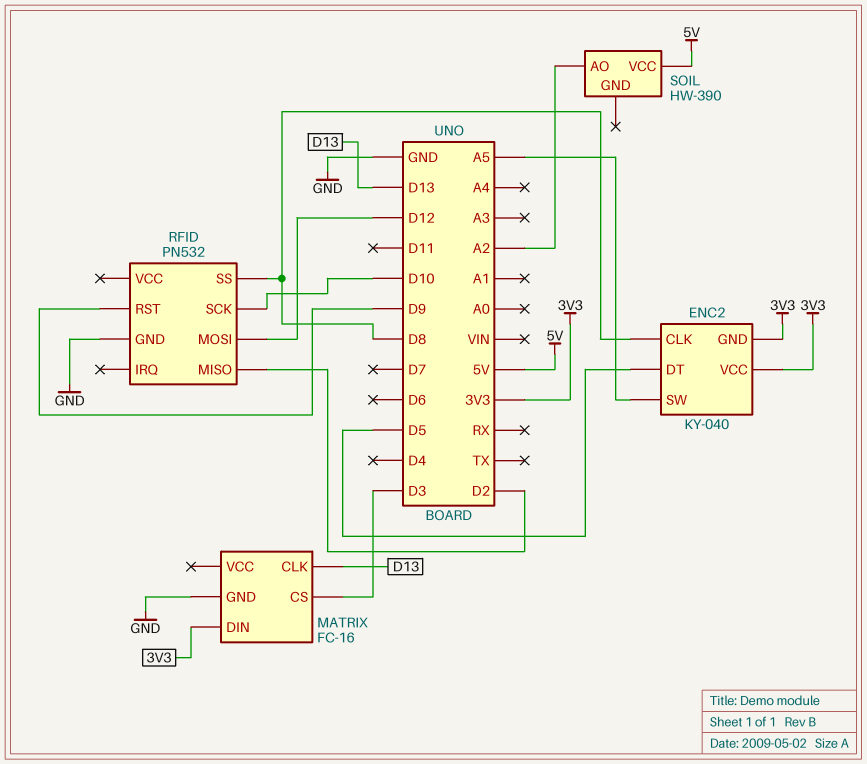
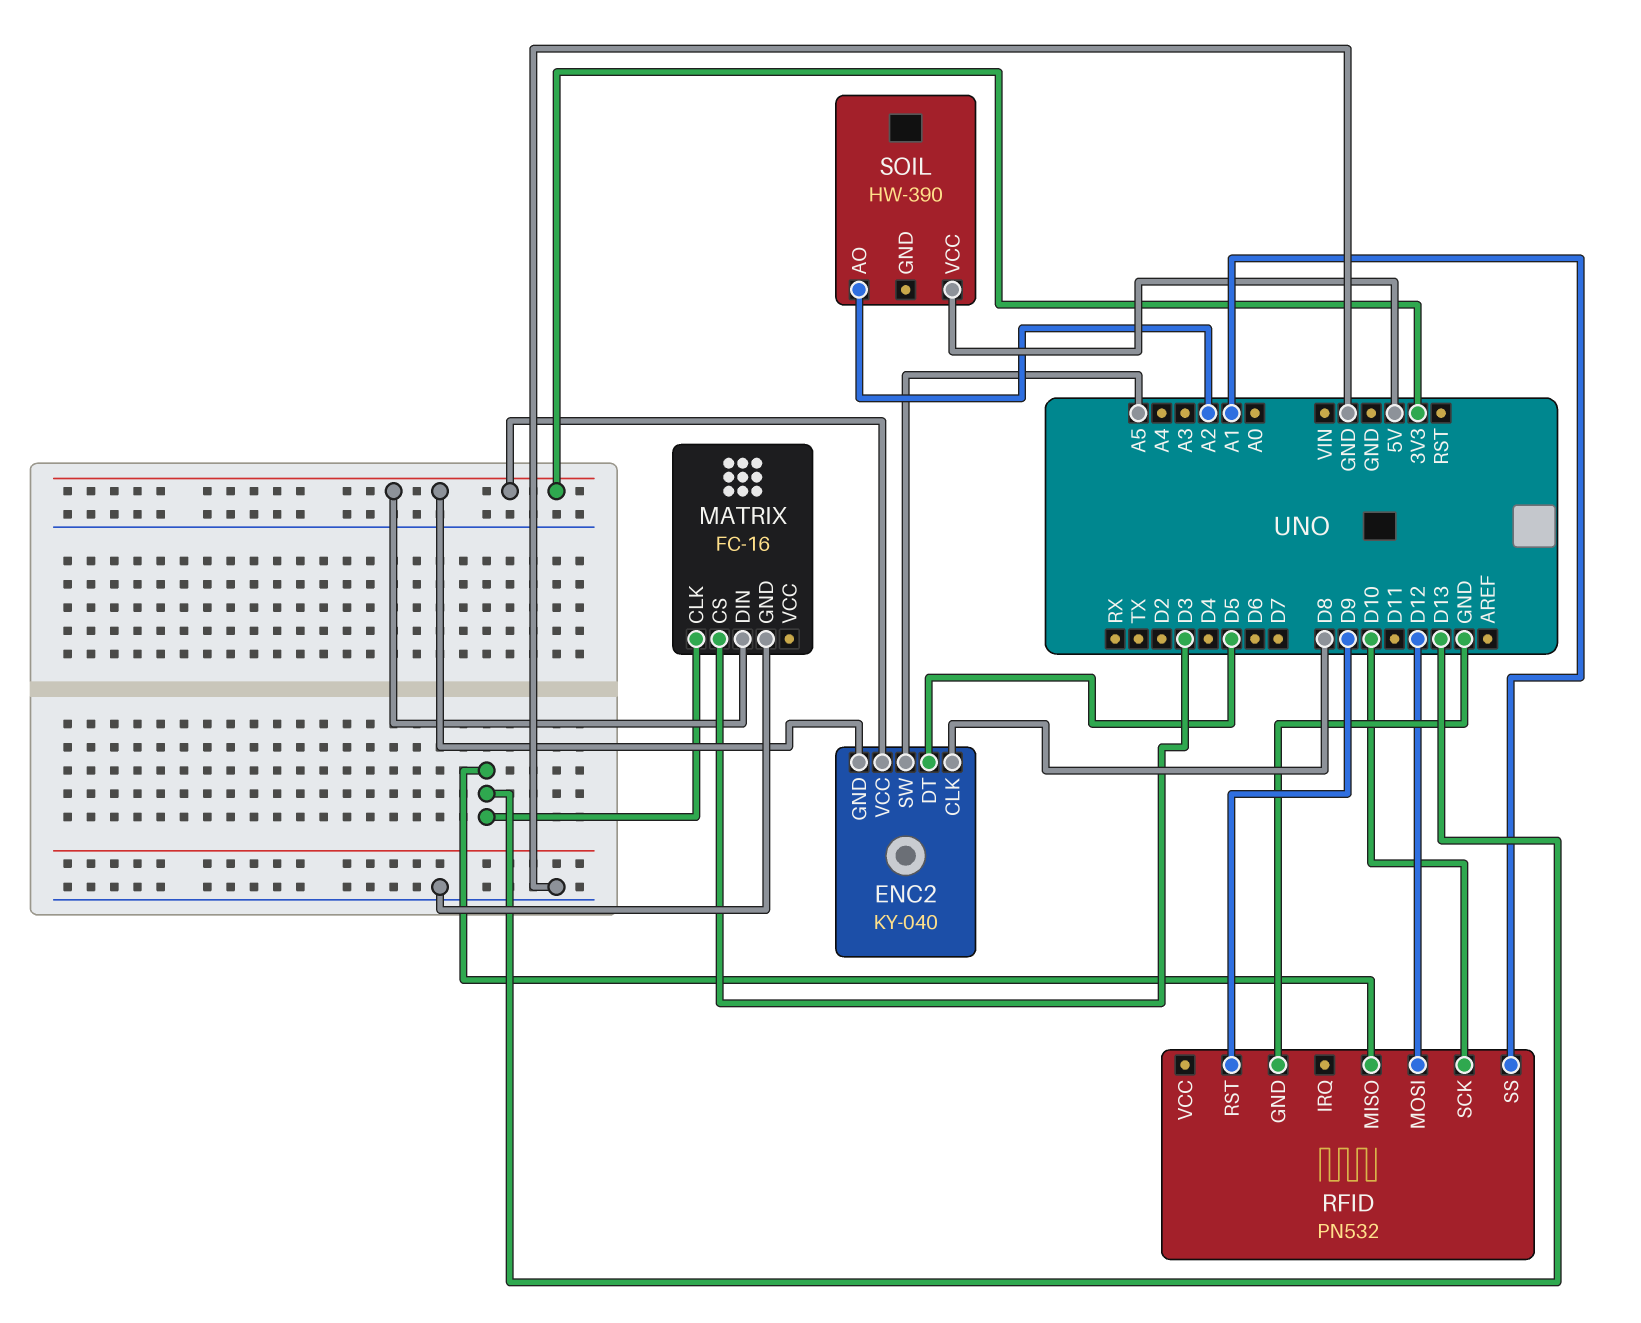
RFID pin MISO: D2 -> D13
RFID pin SS: D8 -> A1

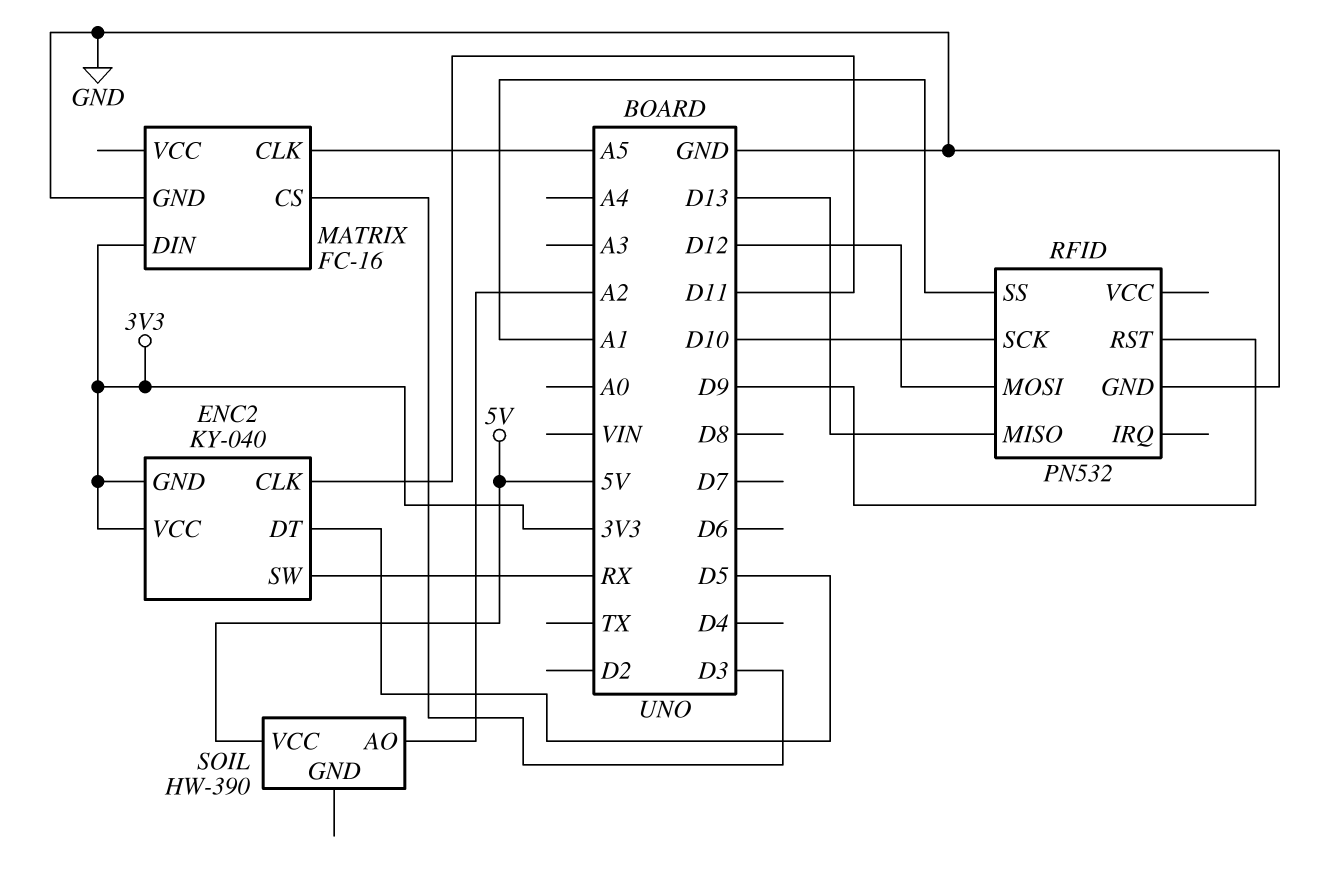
ENC2 pin CLK: D8 -> D11
ENC2 pin SW: A5 -> RX
MATRIX pin CLK: D13 -> A5

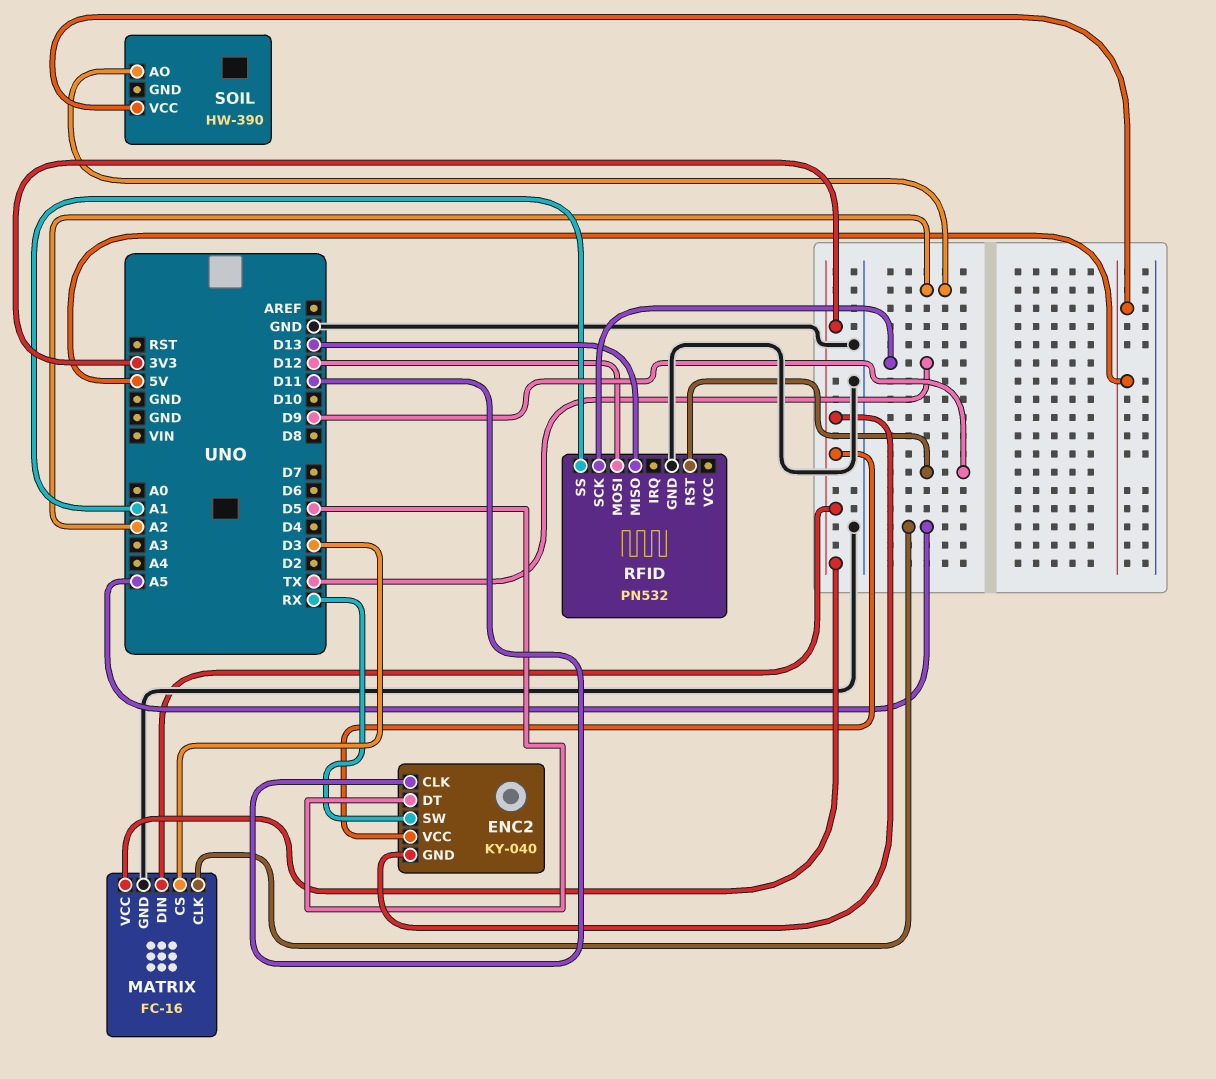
MATRIX pin VCC: none -> 3V3
RFID pin SCK: D10 -> TX

